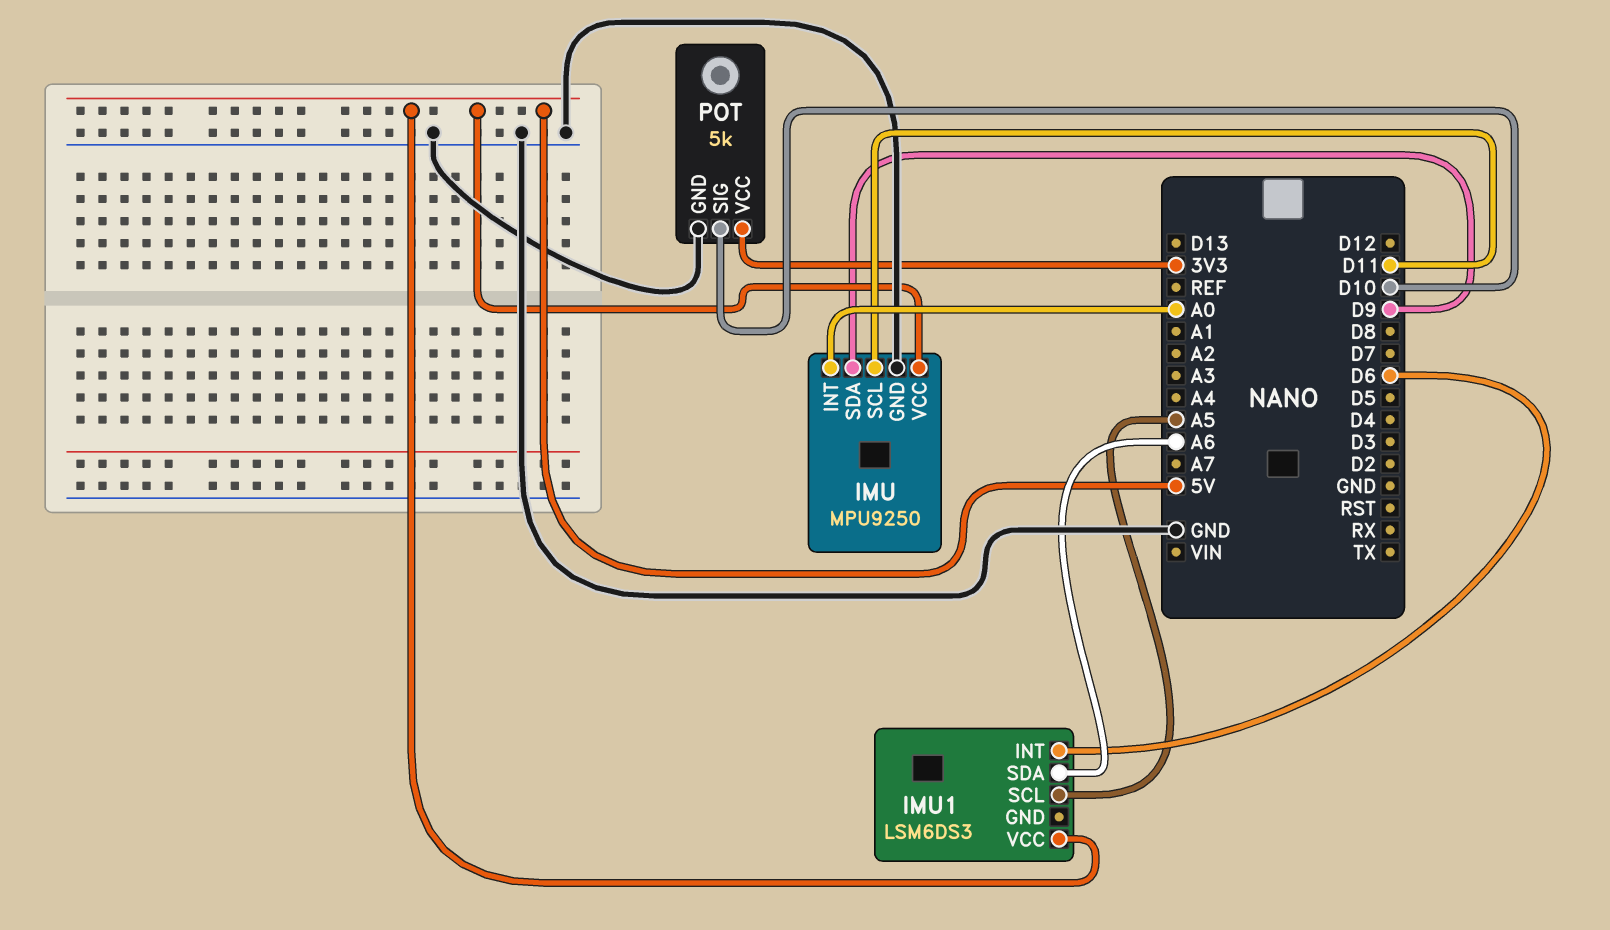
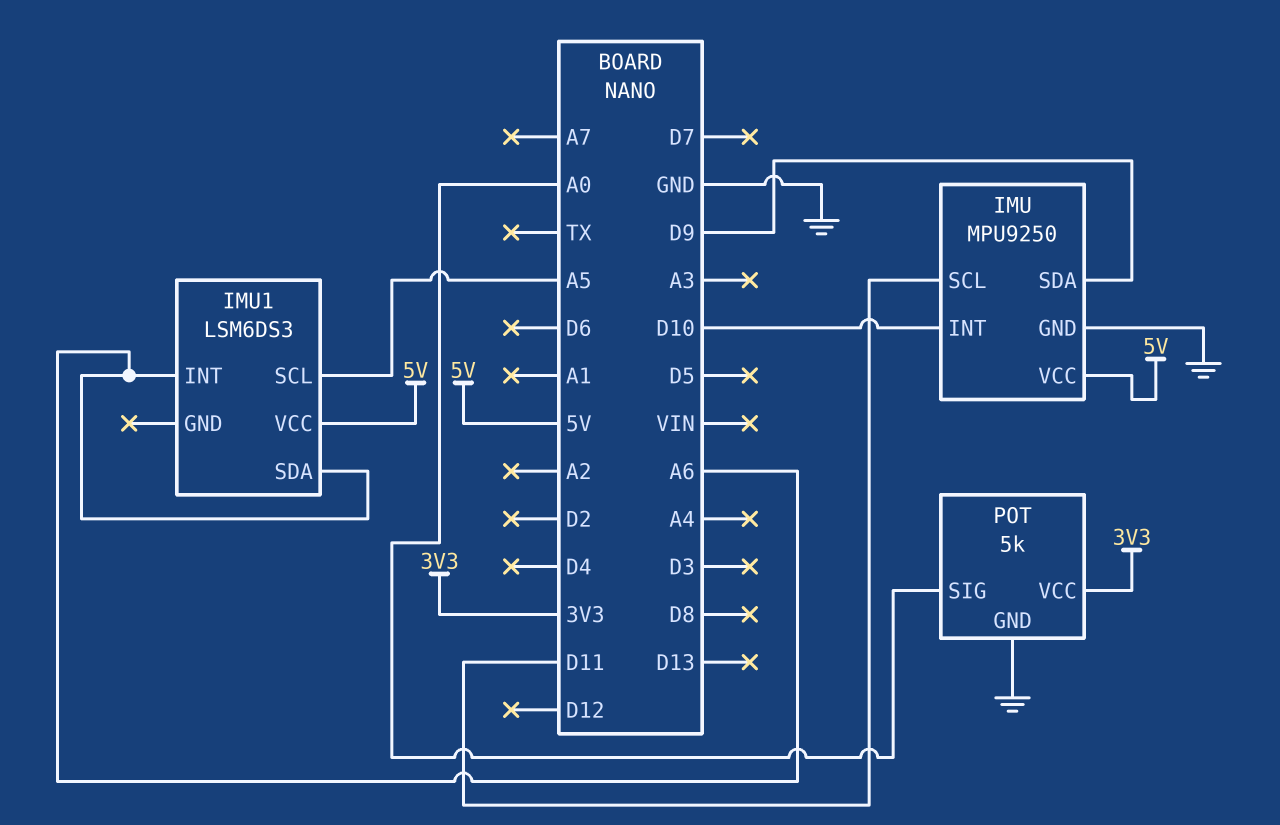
IMU pin INT: A0 -> D10
IMU1 pin INT: D6 -> A6
POT pin SIG: D10 -> A0

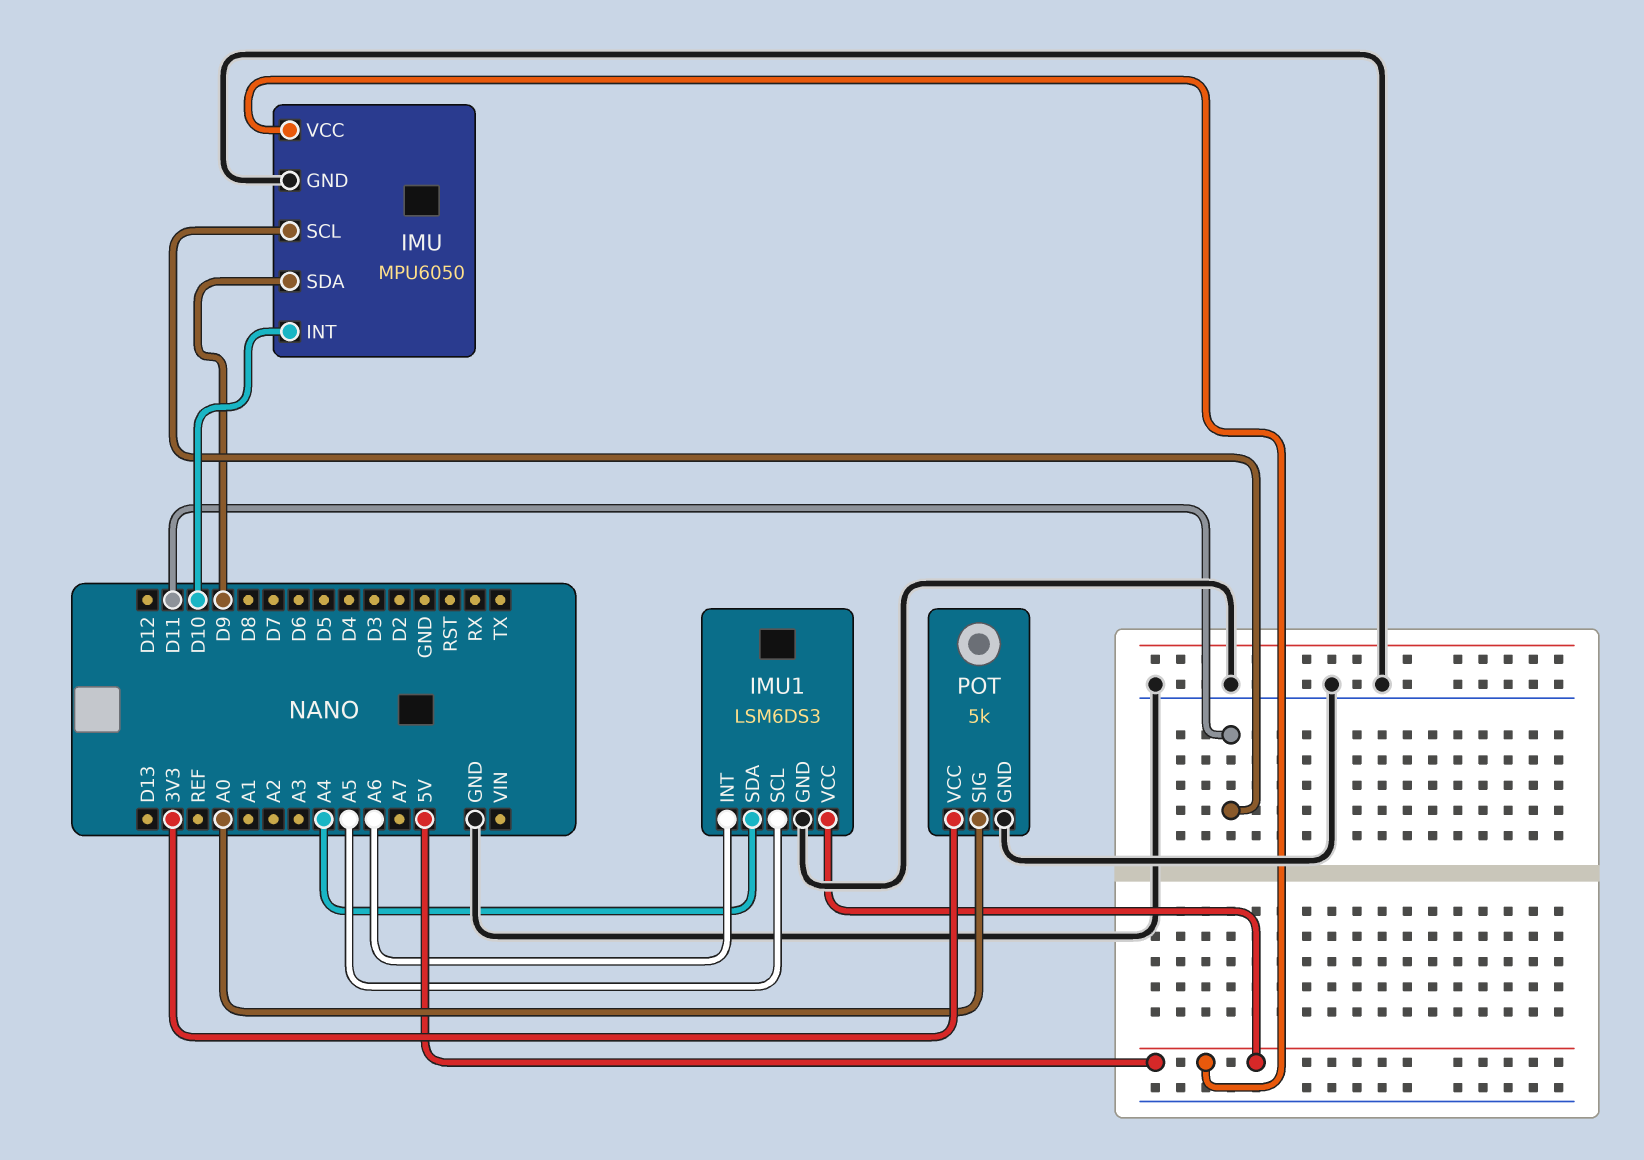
IMU: MPU9250 -> MPU6050
IMU1 pin GND: none -> GND
IMU1 pin SDA: A6 -> A4

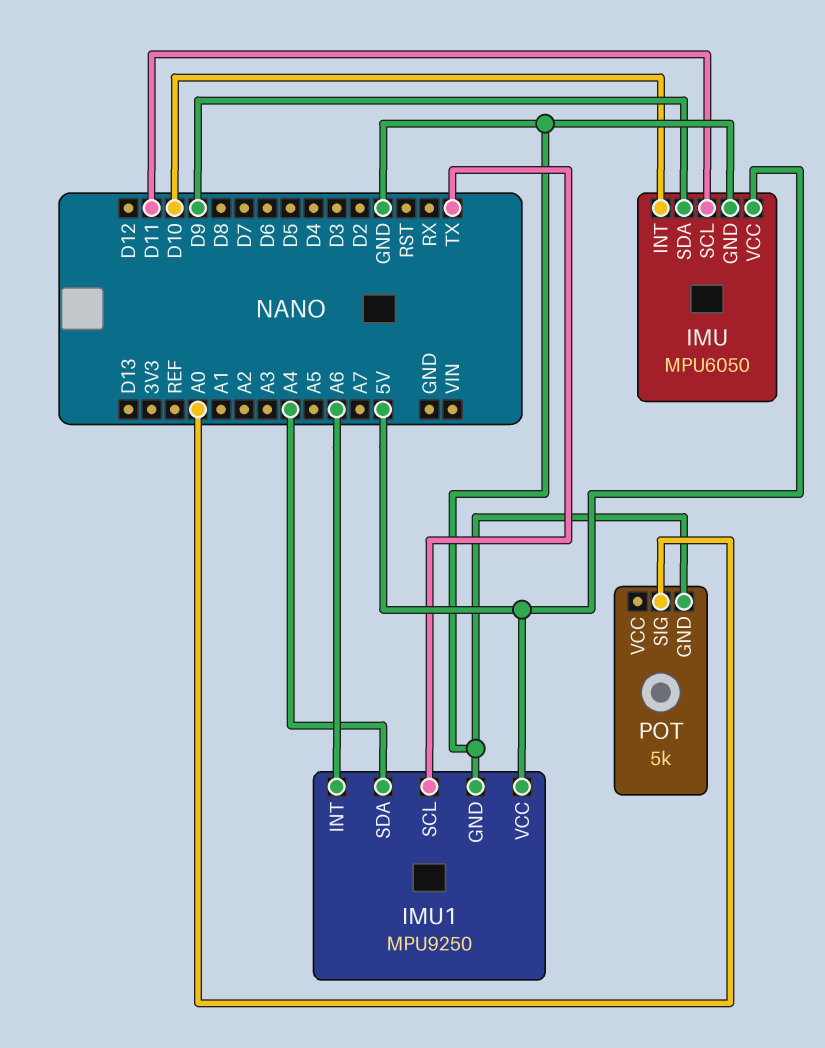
IMU1: LSM6DS3 -> MPU9250
IMU1 pin SCL: A5 -> TX
POT pin VCC: 3V3 -> none

